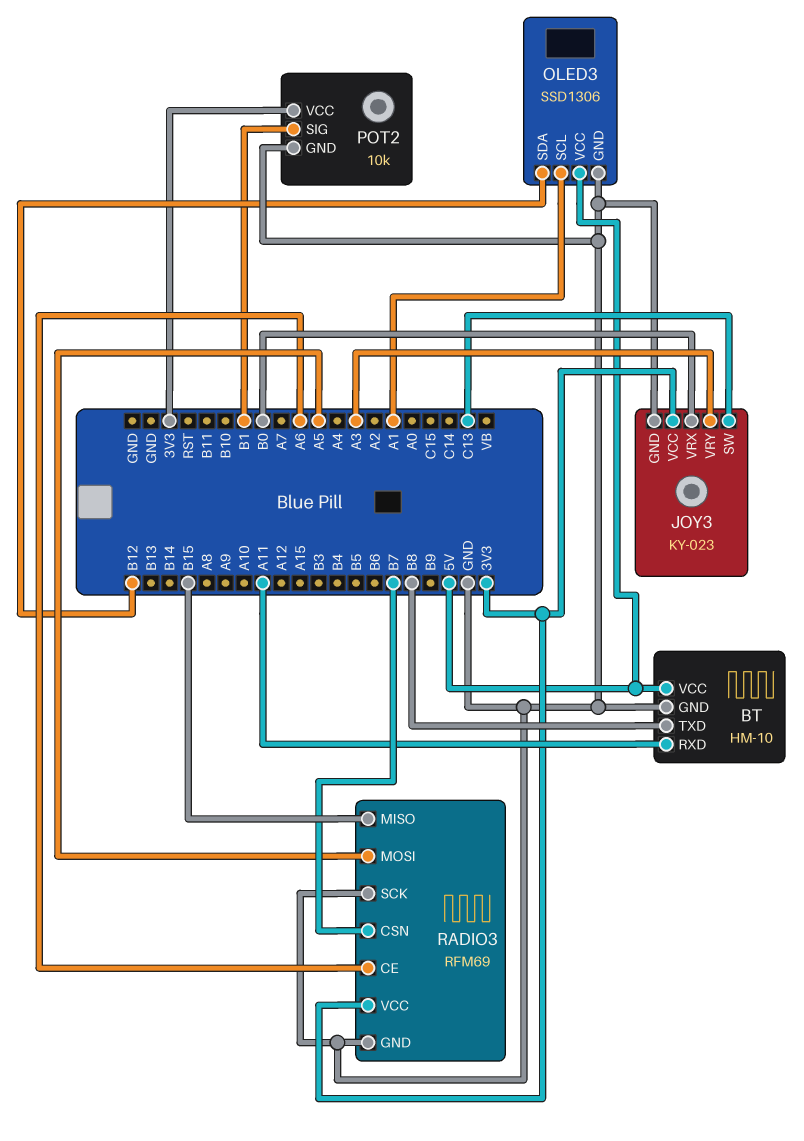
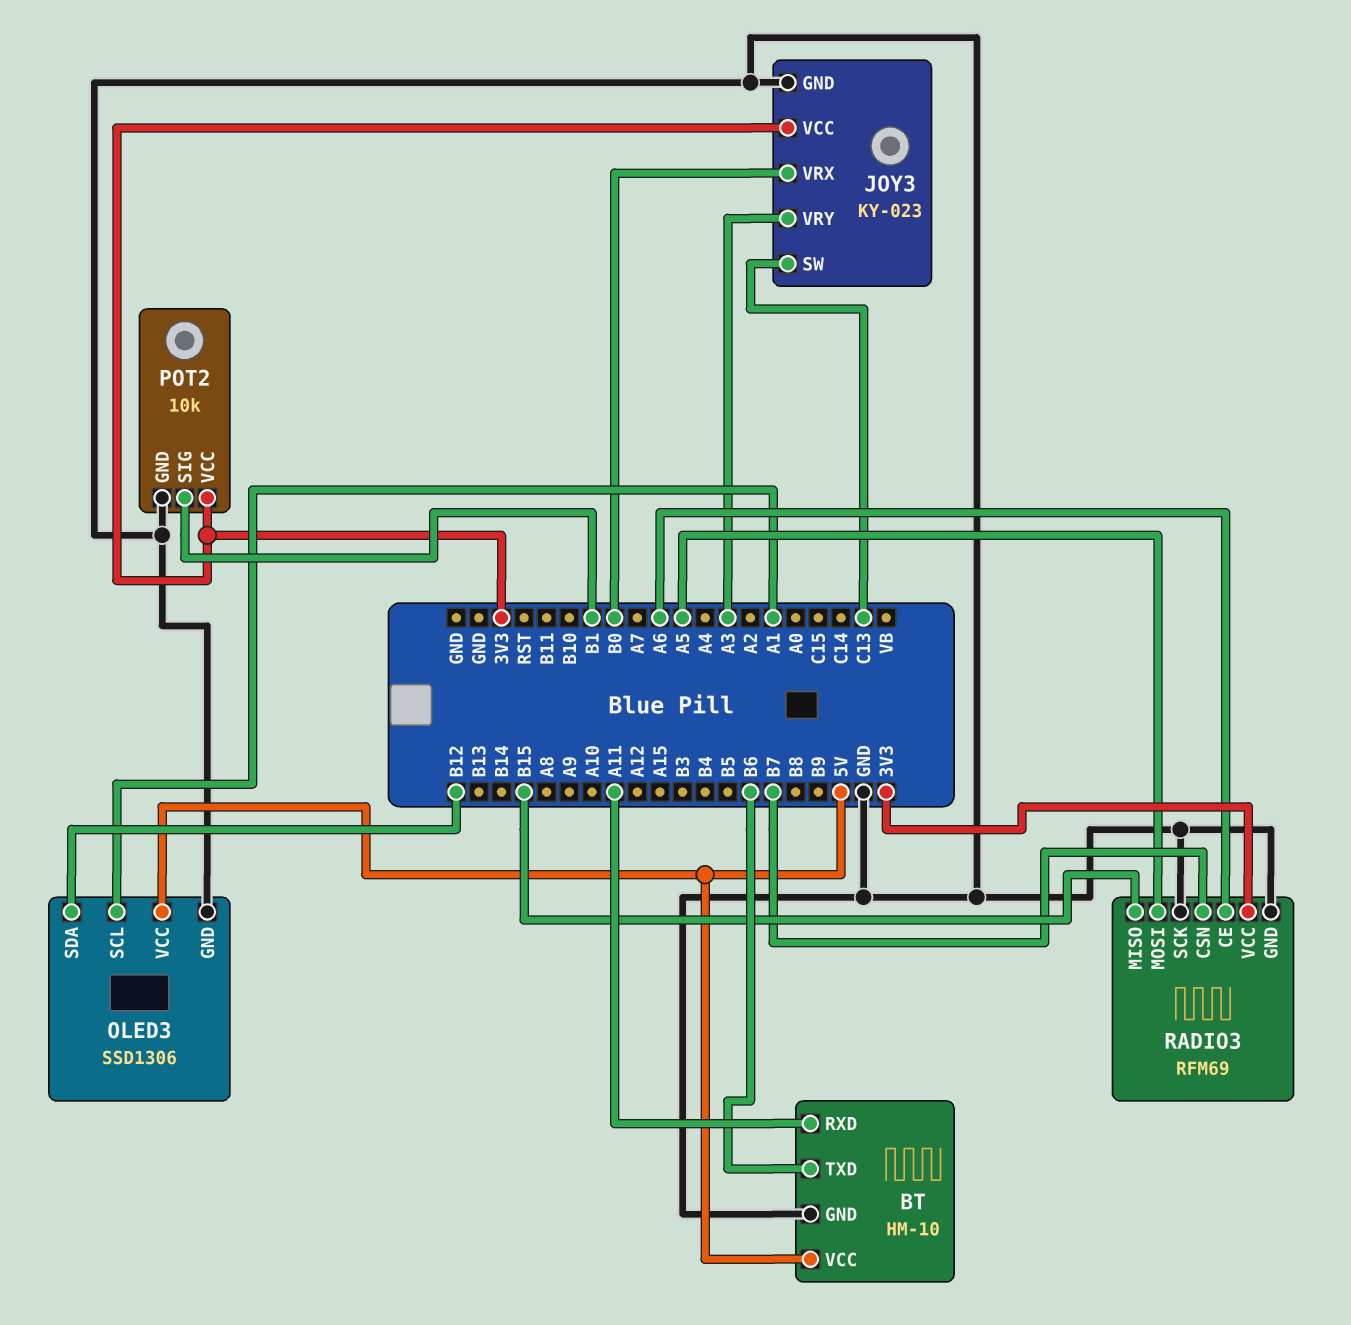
BT pin TXD: B8 -> B6

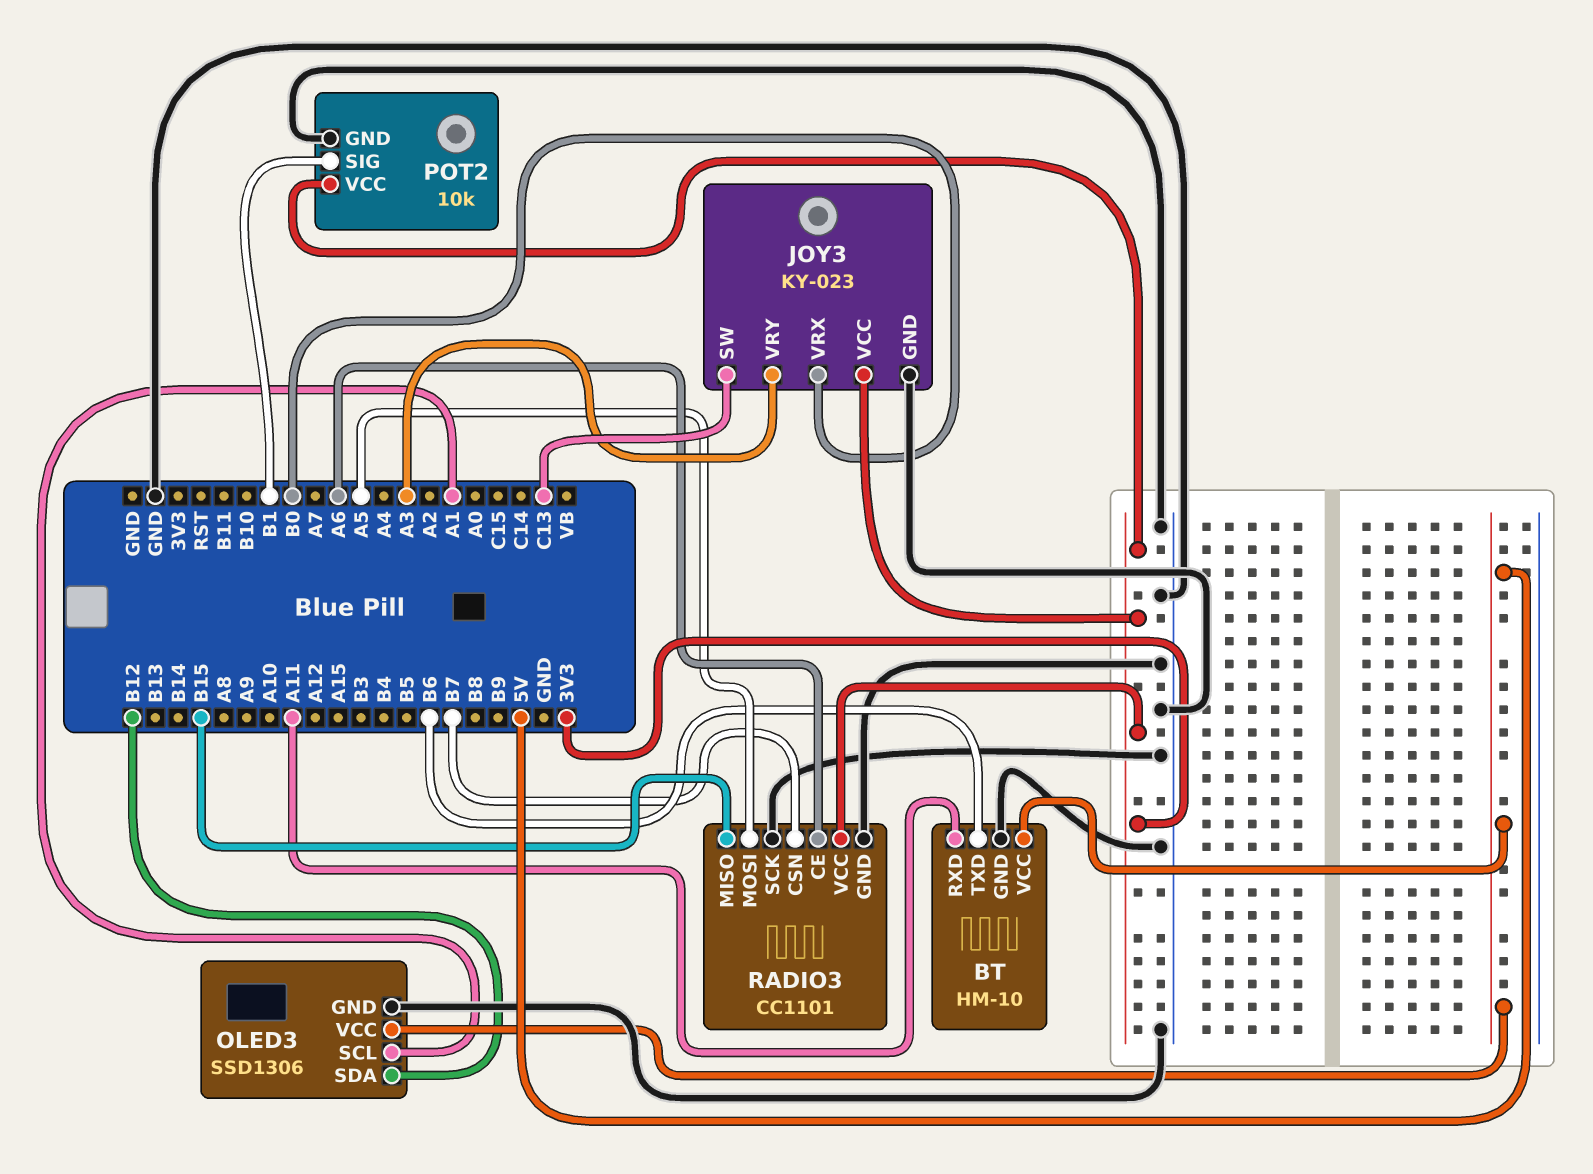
RADIO3: RFM69 -> CC1101

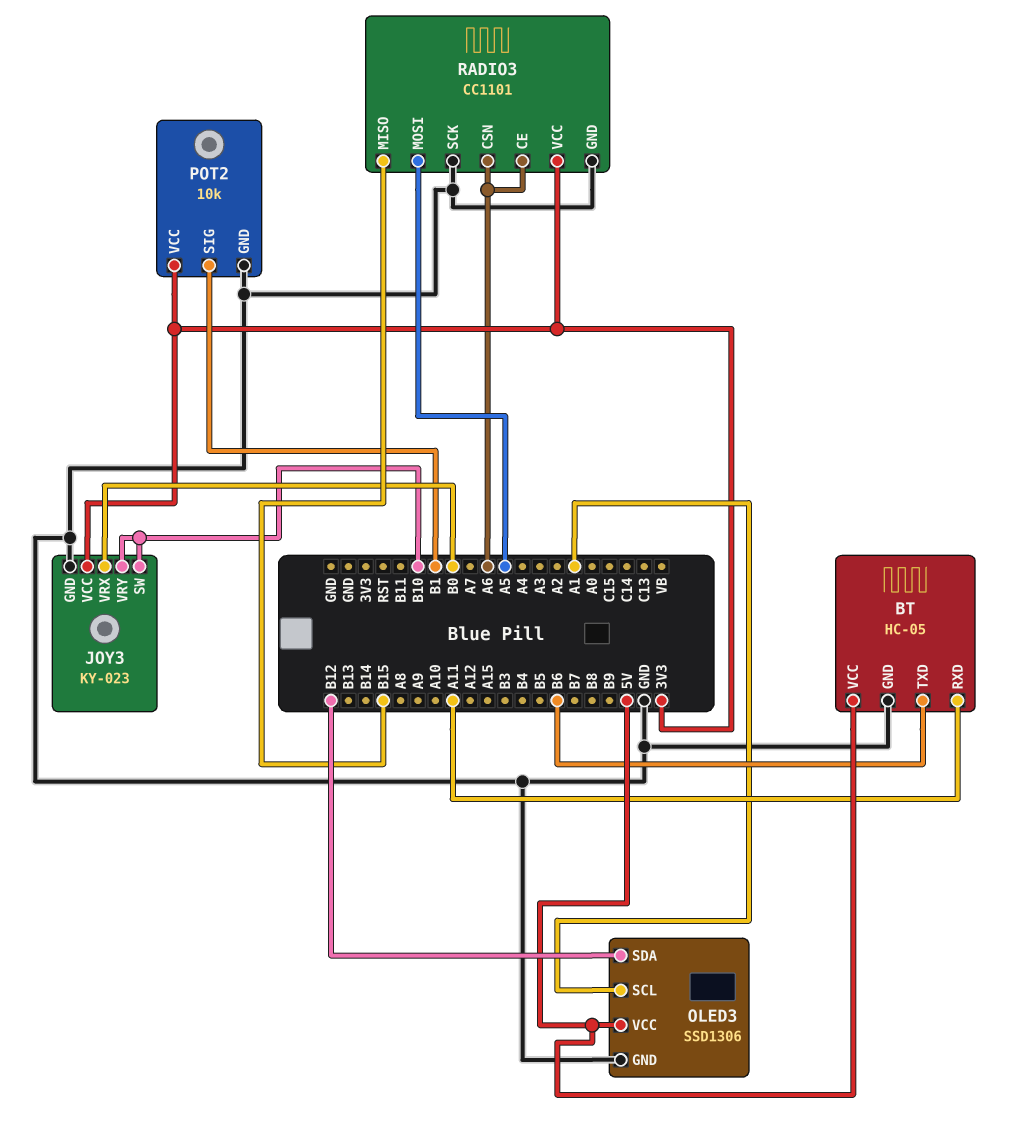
BT: HM-10 -> HC-05
JOY3 pin SW: C13 -> B10
JOY3 pin VRY: A3 -> B10
RADIO3 pin CSN: B7 -> A6

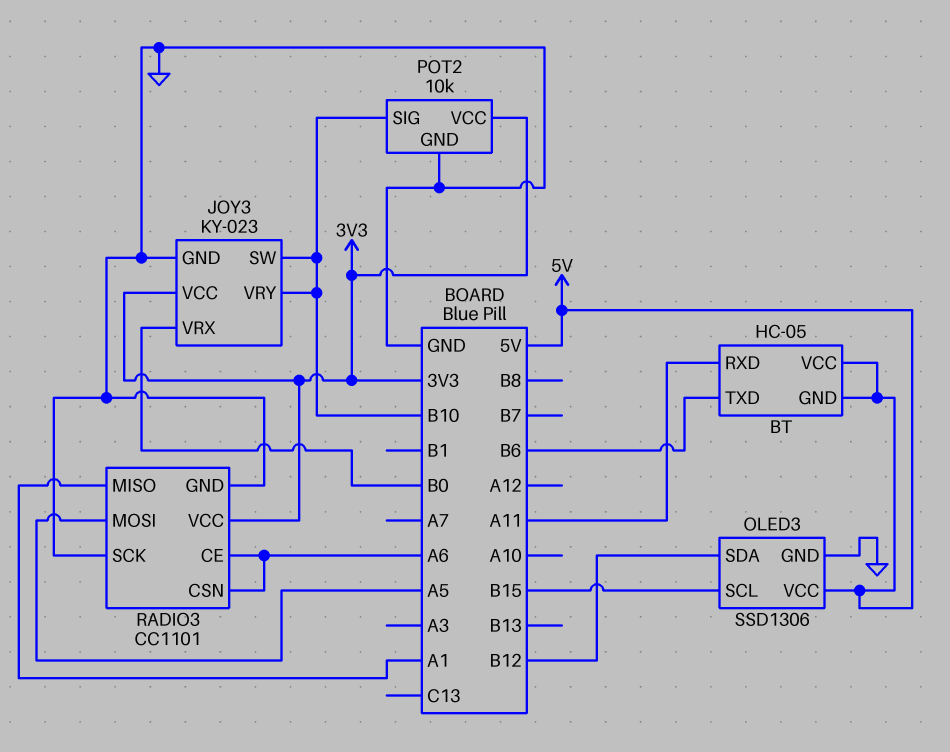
BT pin GND: GND -> 5V
OLED3 pin SCL: A1 -> B15
POT2 pin SIG: B1 -> B10
RADIO3 pin MISO: B15 -> A1

